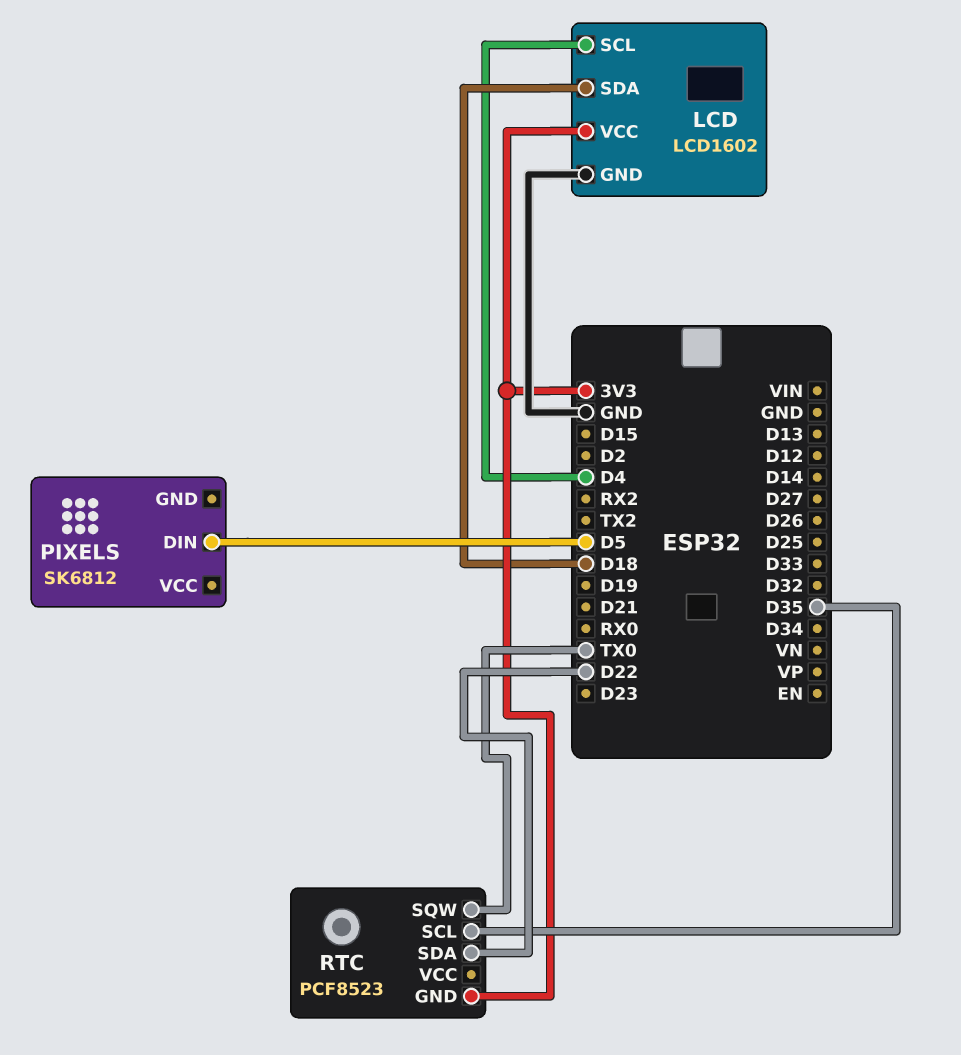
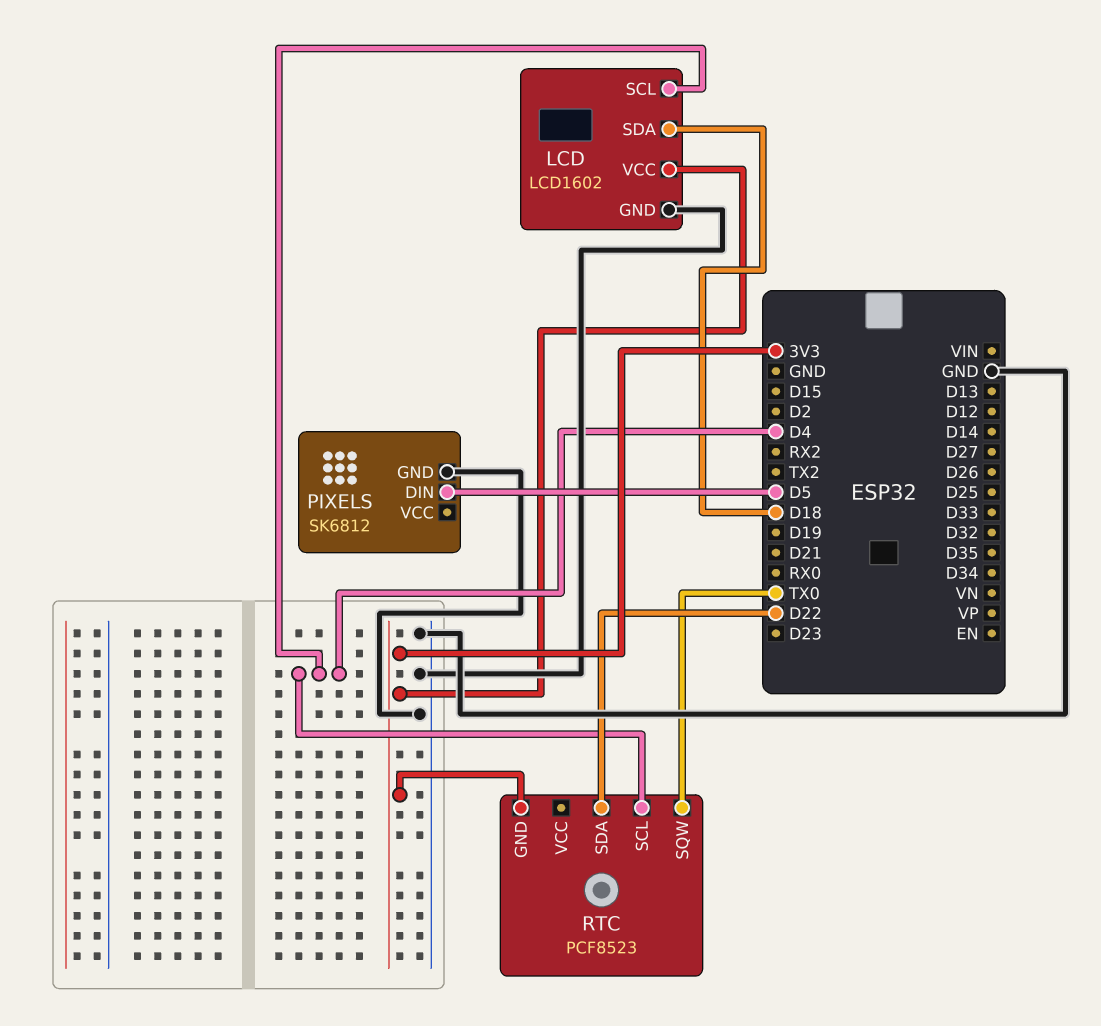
PIXELS pin GND: none -> GND
RTC pin SCL: D35 -> D4

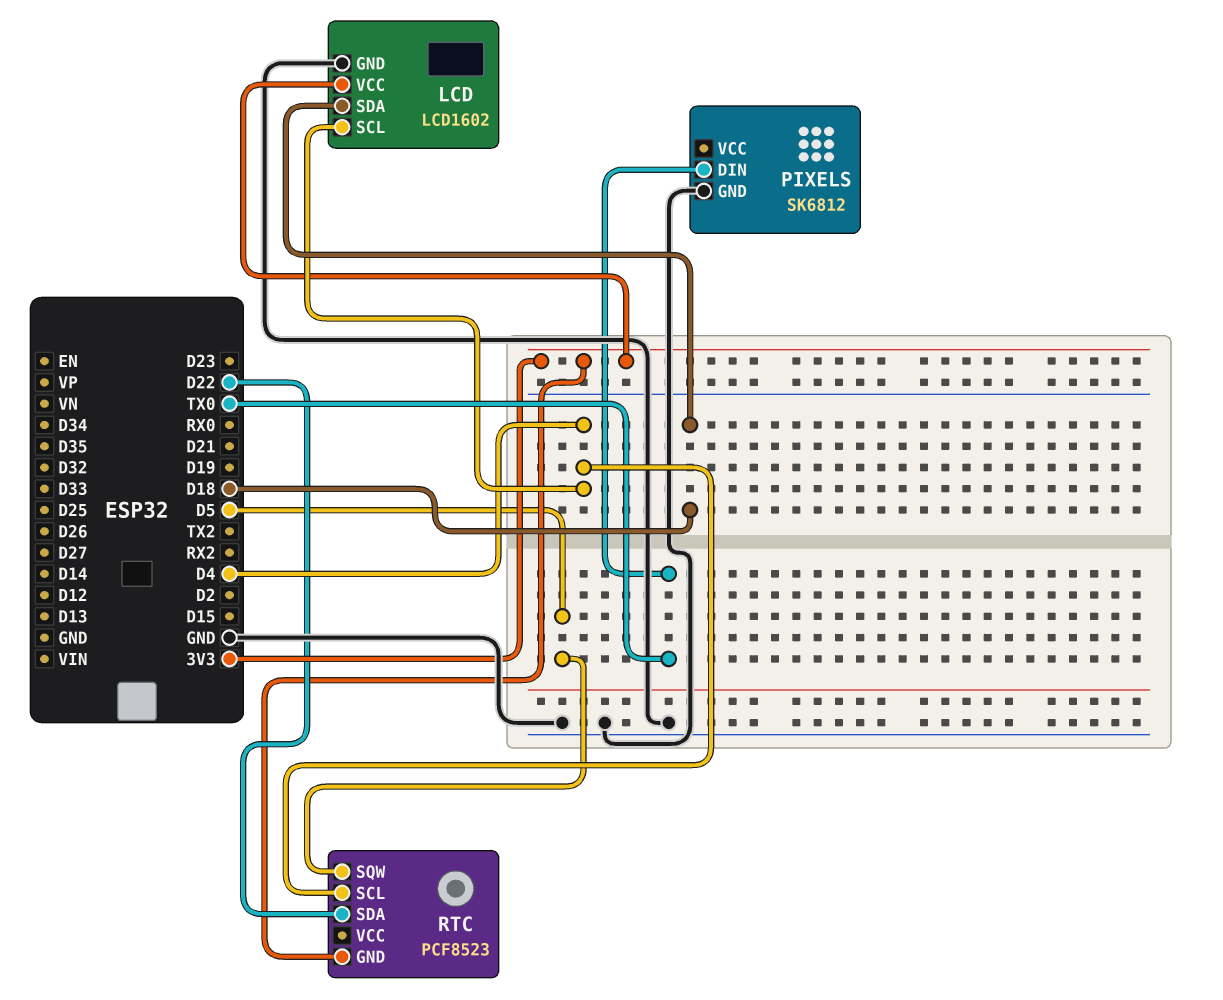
PIXELS pin DIN: D5 -> TX0
RTC pin SQW: TX0 -> D5

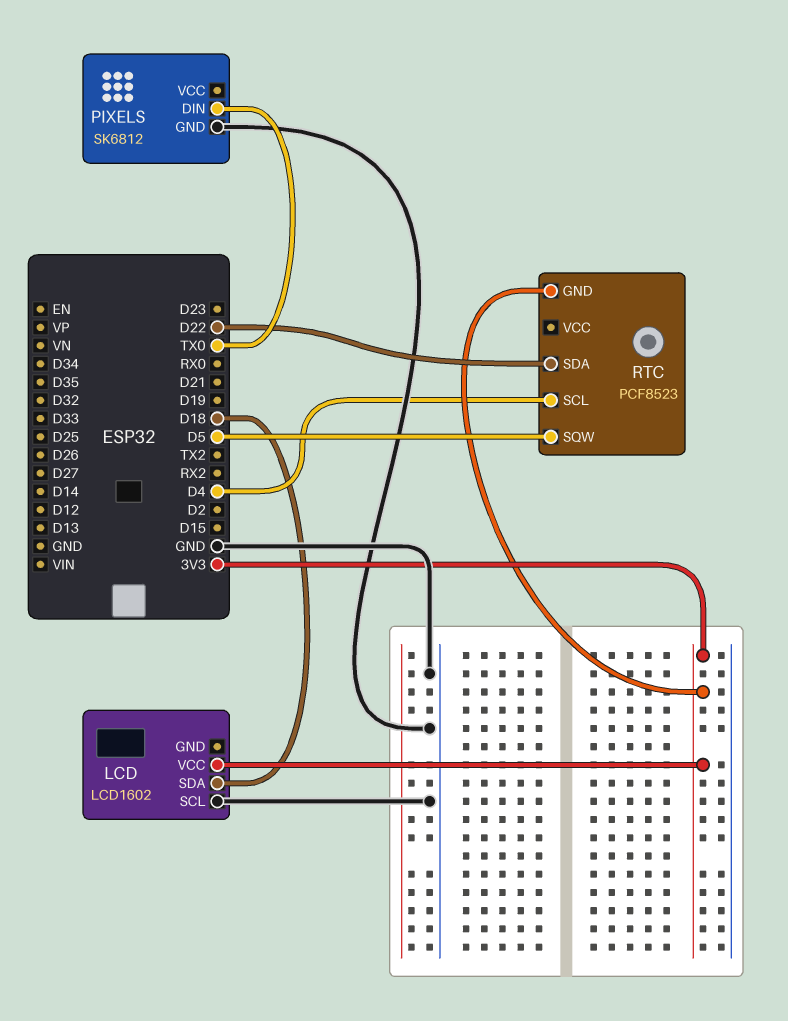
LCD pin GND: GND -> none
LCD pin SCL: D4 -> GND

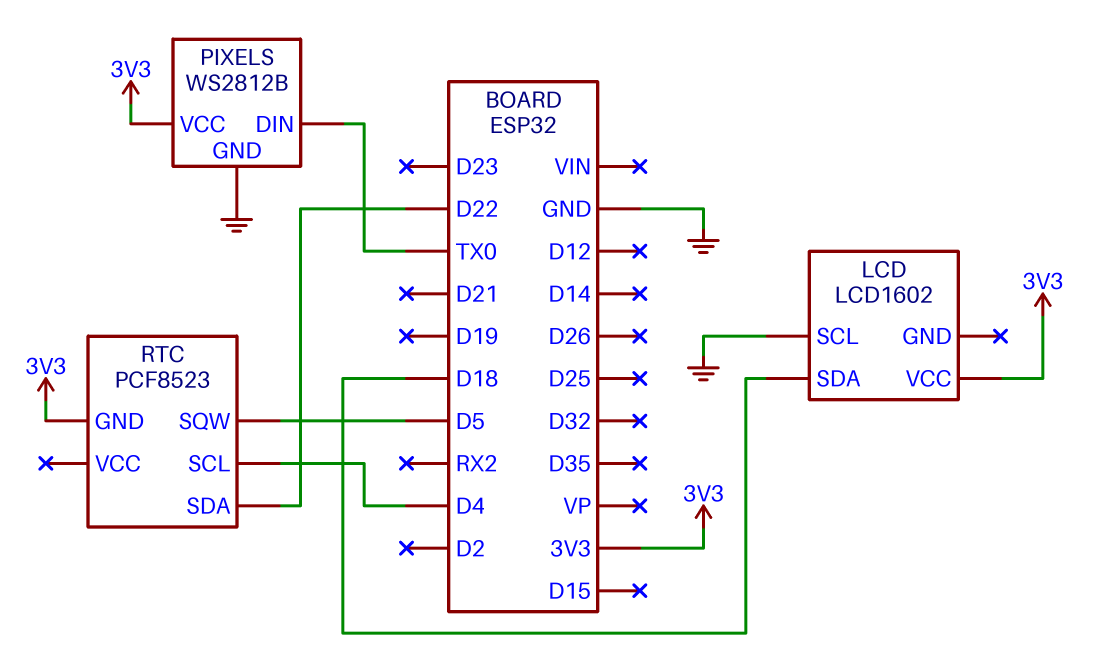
PIXELS: SK6812 -> WS2812B
PIXELS pin VCC: none -> 3V3

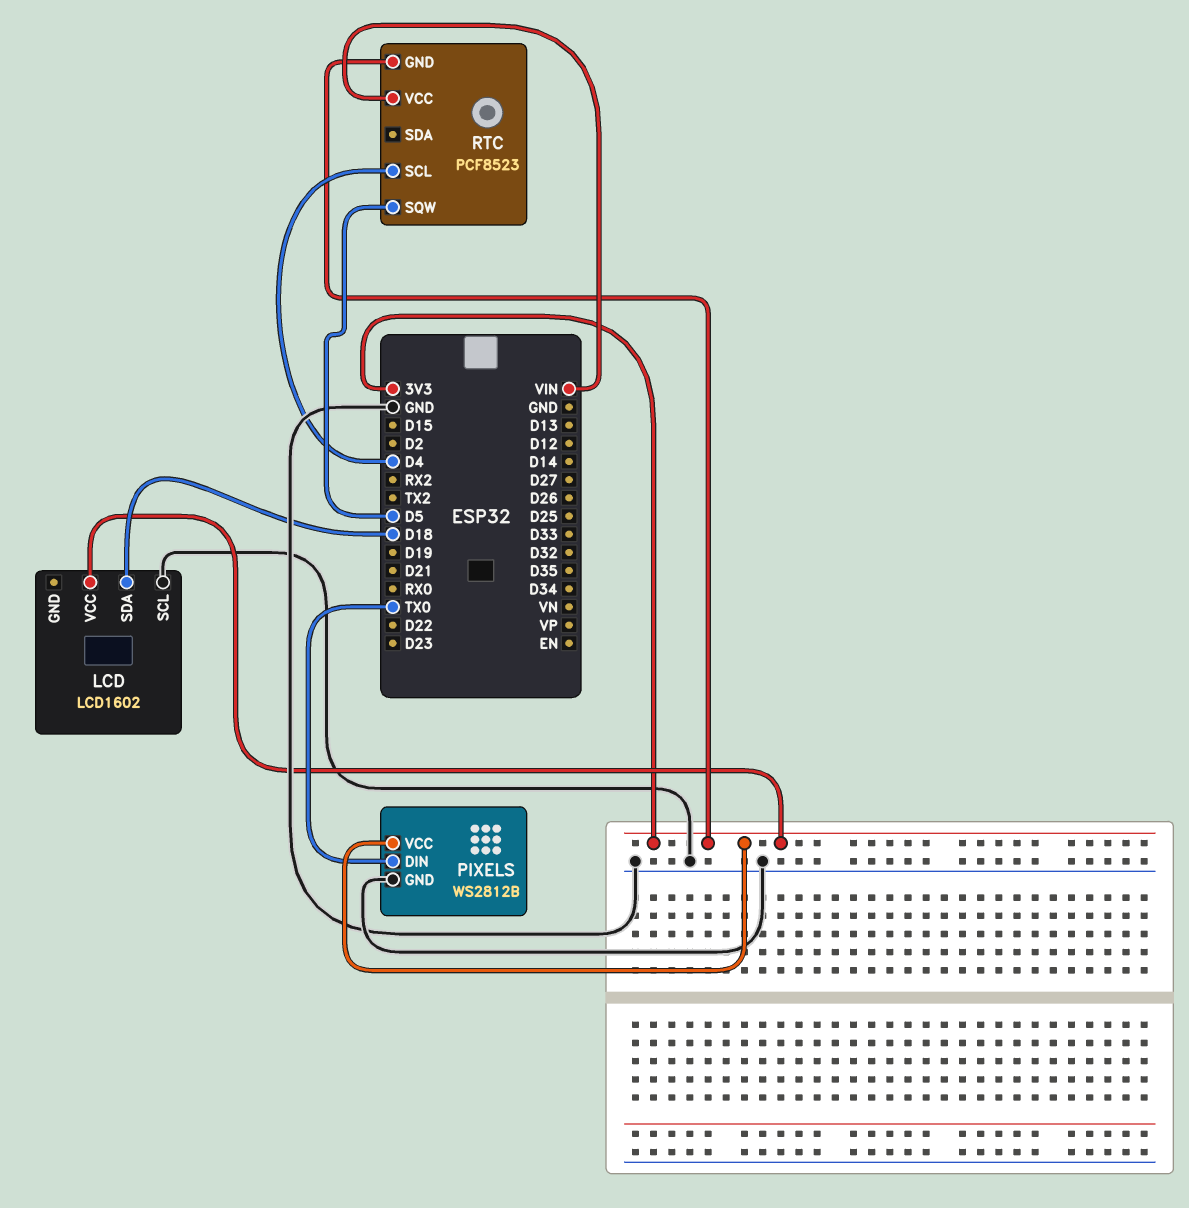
RTC pin SDA: D22 -> none
RTC pin VCC: none -> VIN

